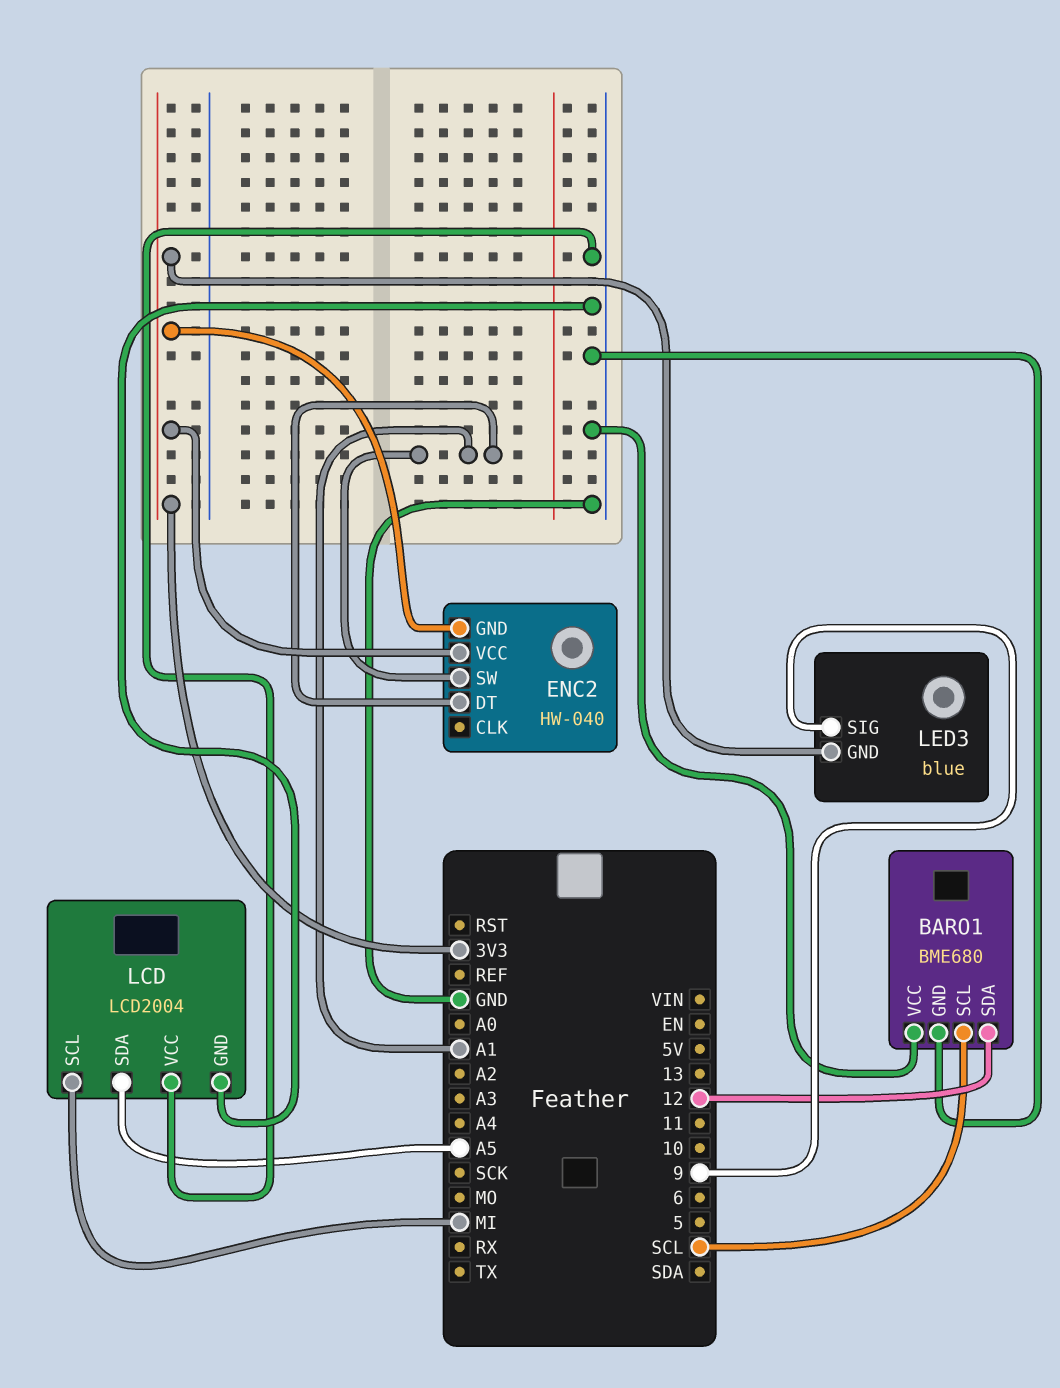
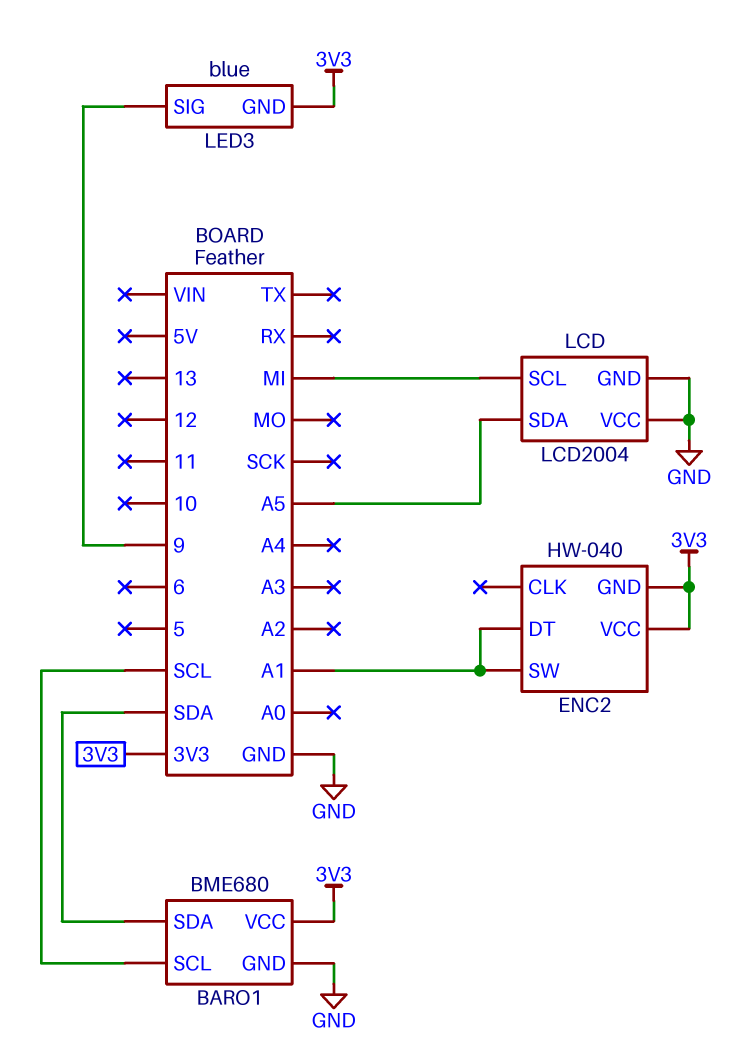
BARO1 pin SDA: 12 -> SDA
BARO1 pin VCC: GND -> 3V3

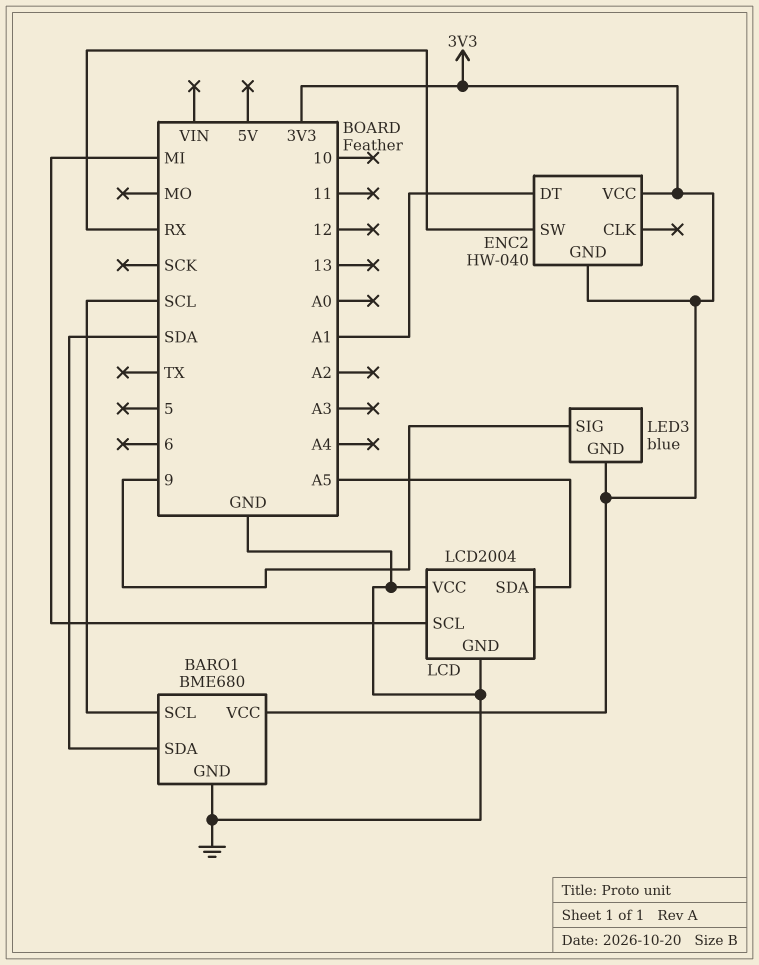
ENC2 pin SW: A1 -> RX

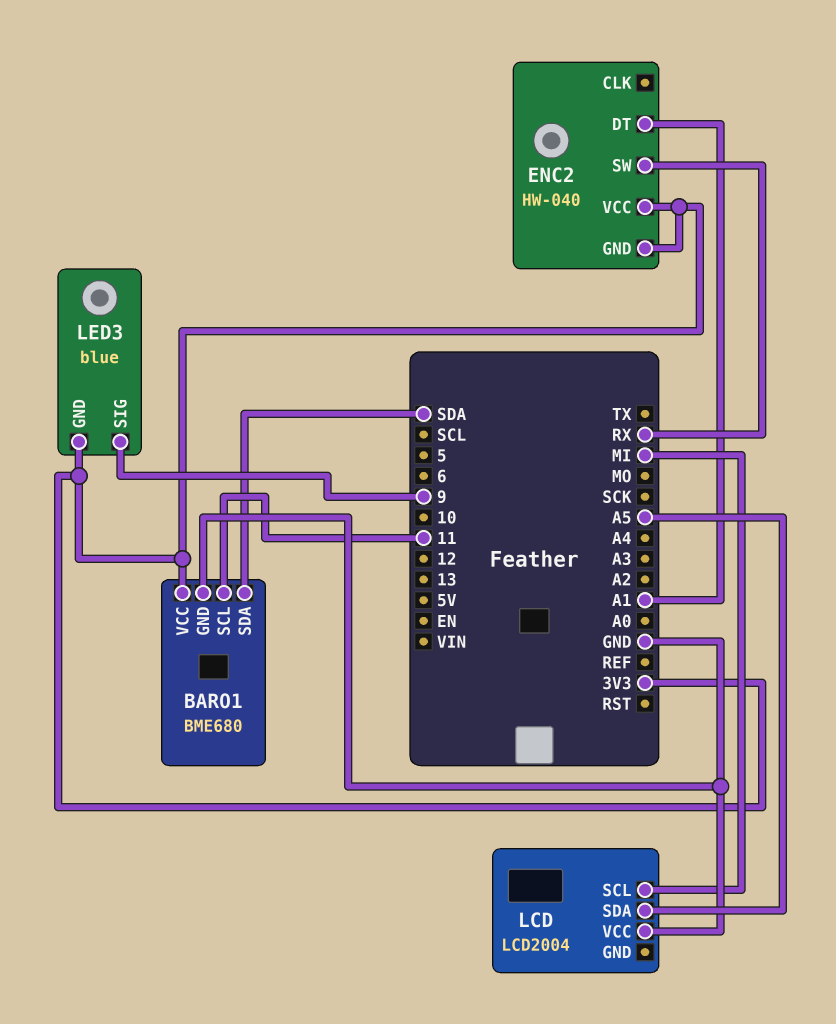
BARO1 pin SCL: SCL -> 11
LCD pin GND: GND -> none

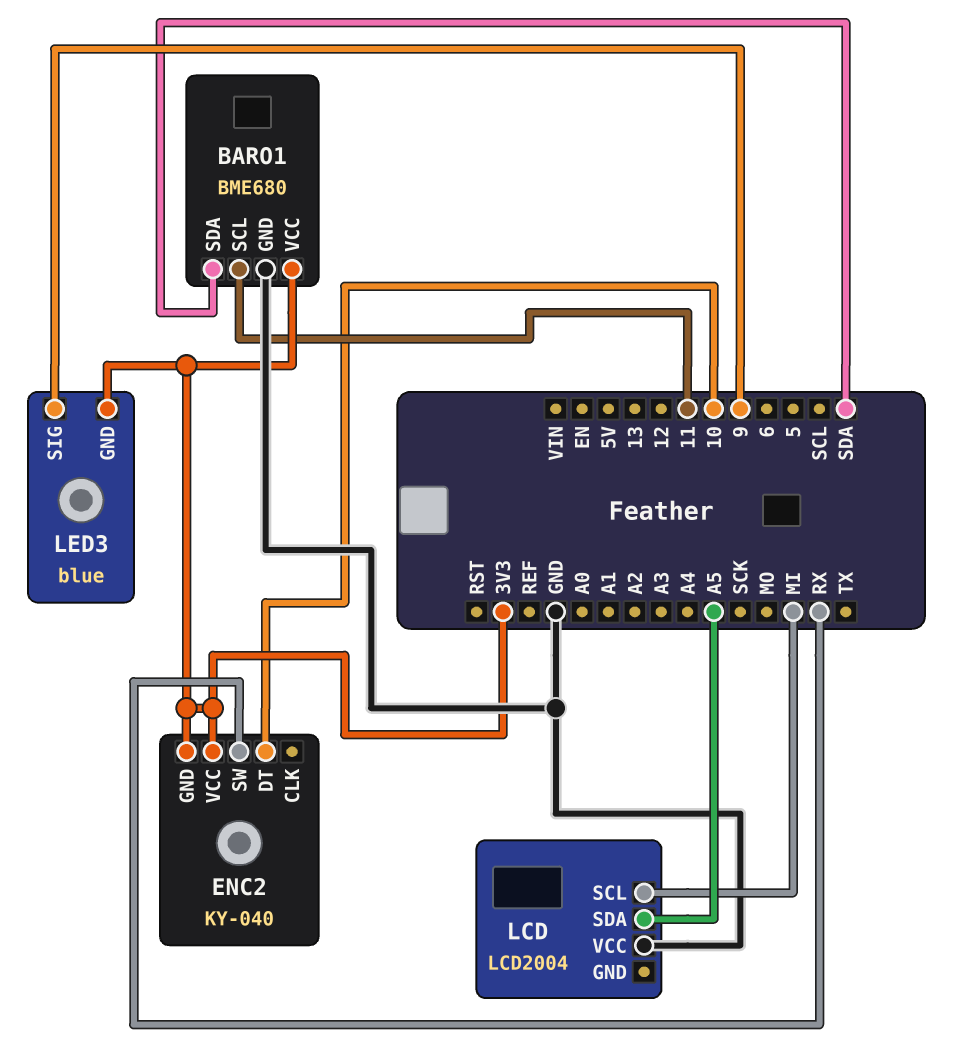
ENC2: HW-040 -> KY-040
ENC2 pin DT: A1 -> 10

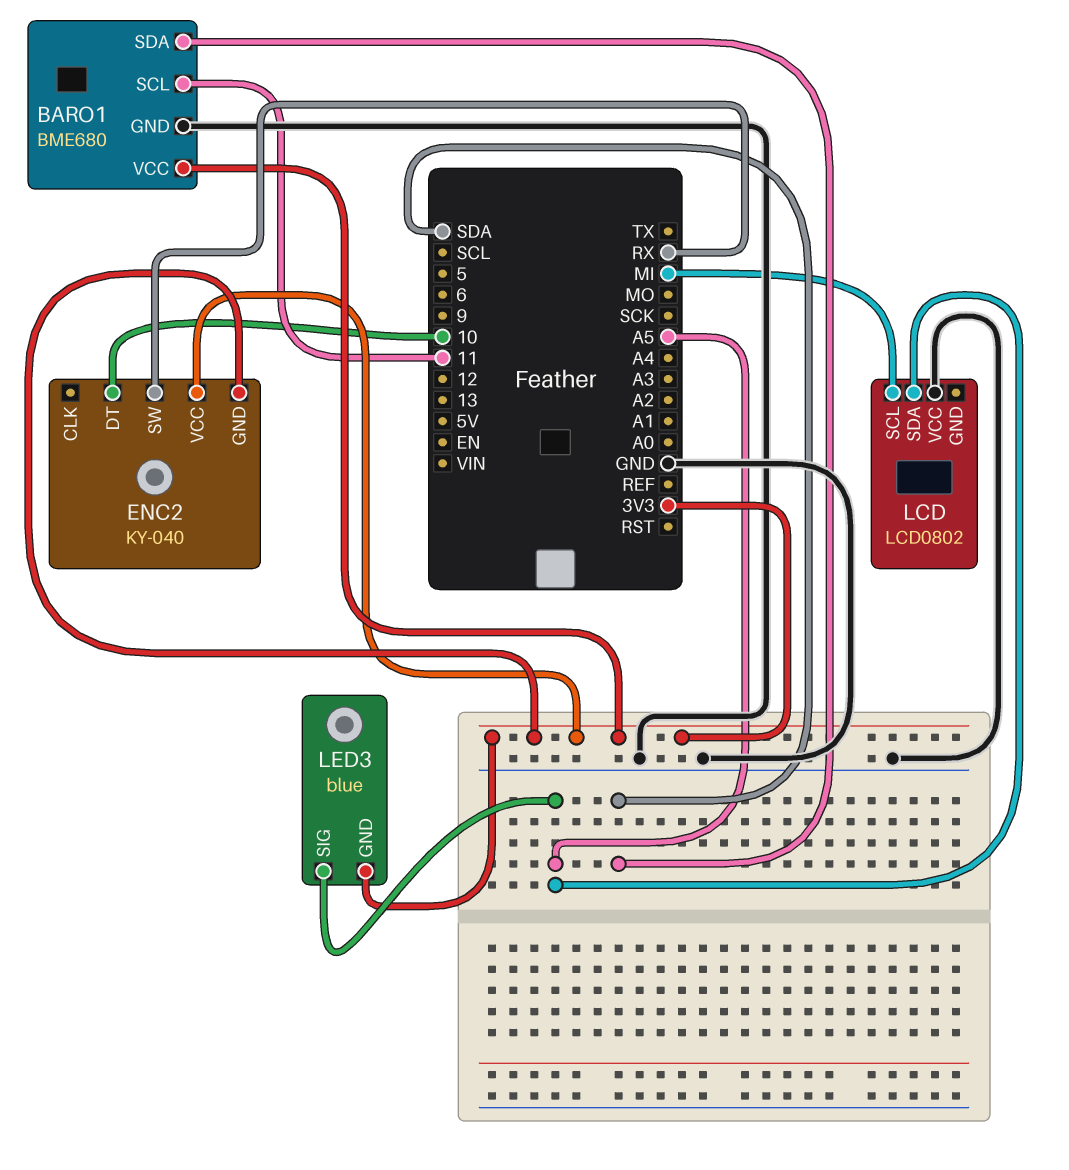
LCD: LCD2004 -> LCD0802
LED3 pin SIG: 9 -> A5

